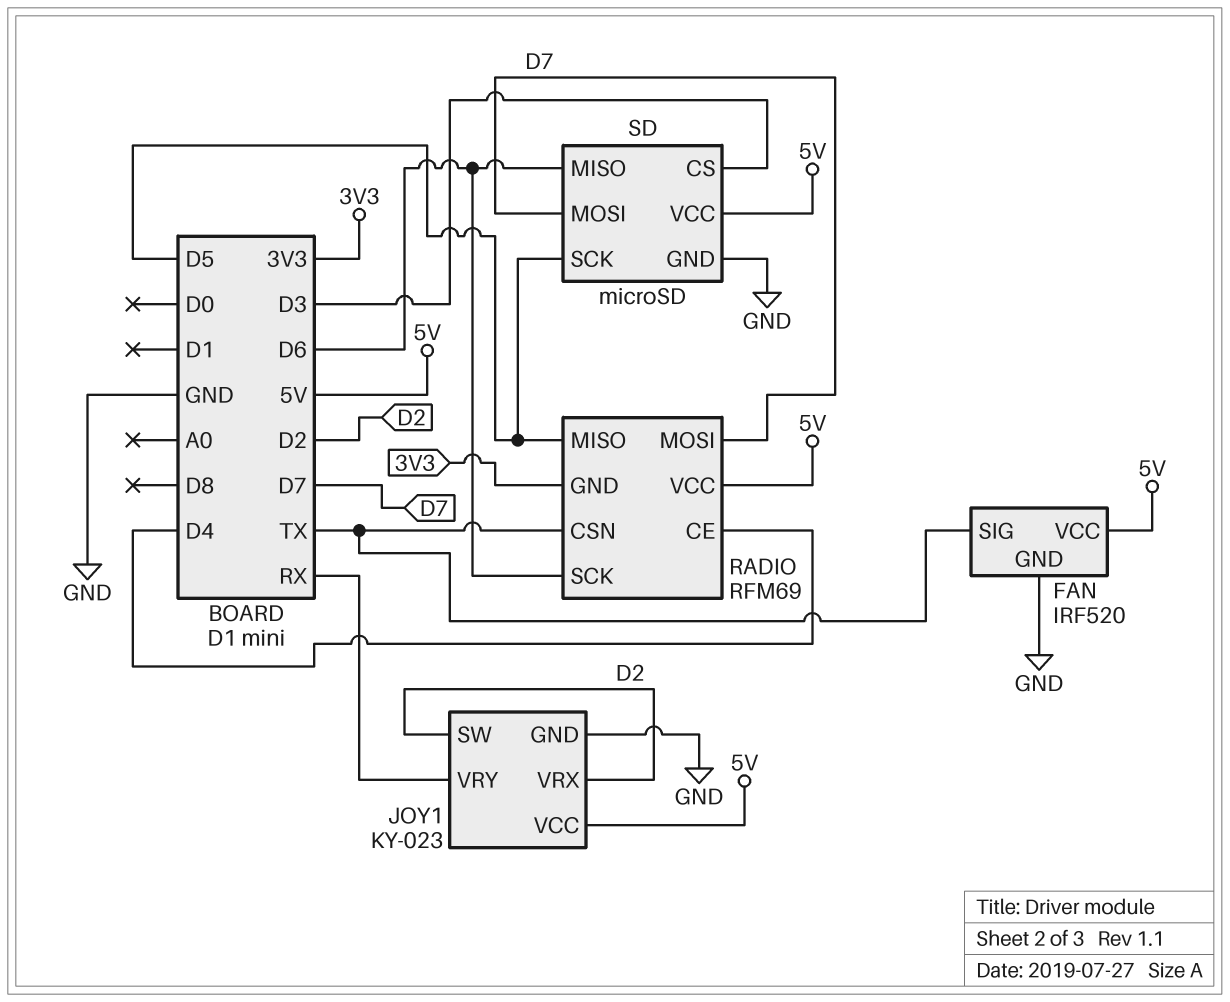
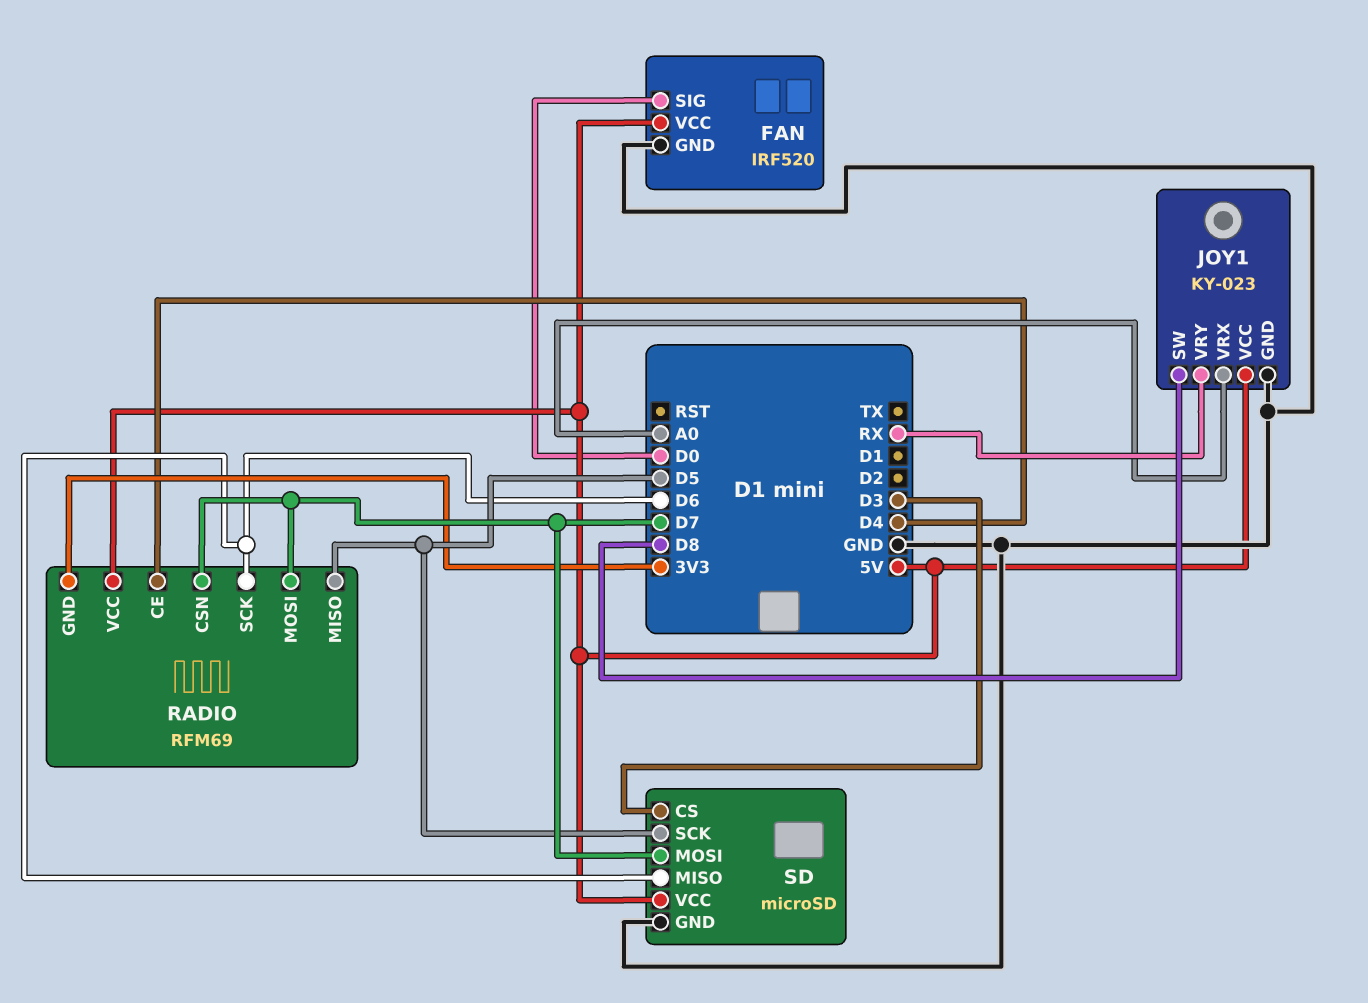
FAN pin SIG: TX -> D0
JOY1 pin SW: D2 -> D8
JOY1 pin VRX: D2 -> A0
RADIO pin CSN: TX -> D7

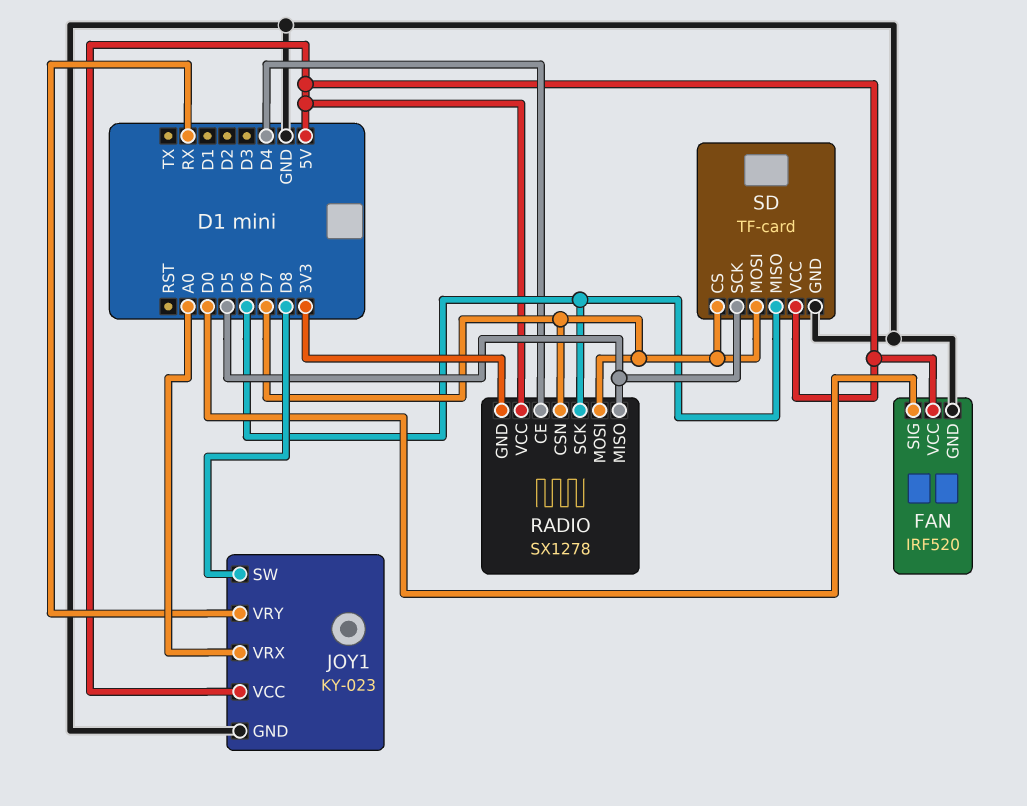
RADIO: RFM69 -> SX1278
SD: microSD -> TF-card
SD pin CS: D3 -> D7

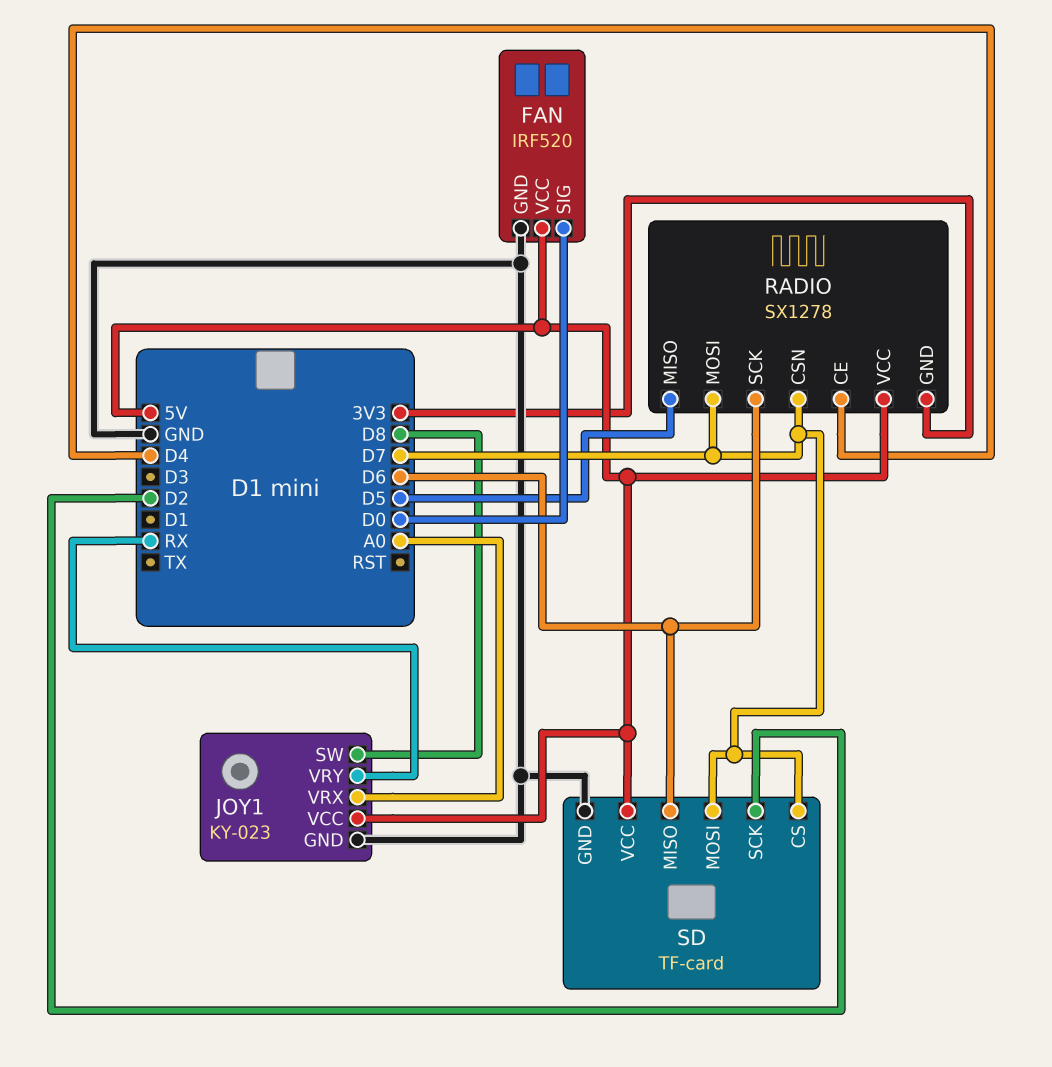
SD pin SCK: D5 -> D2

